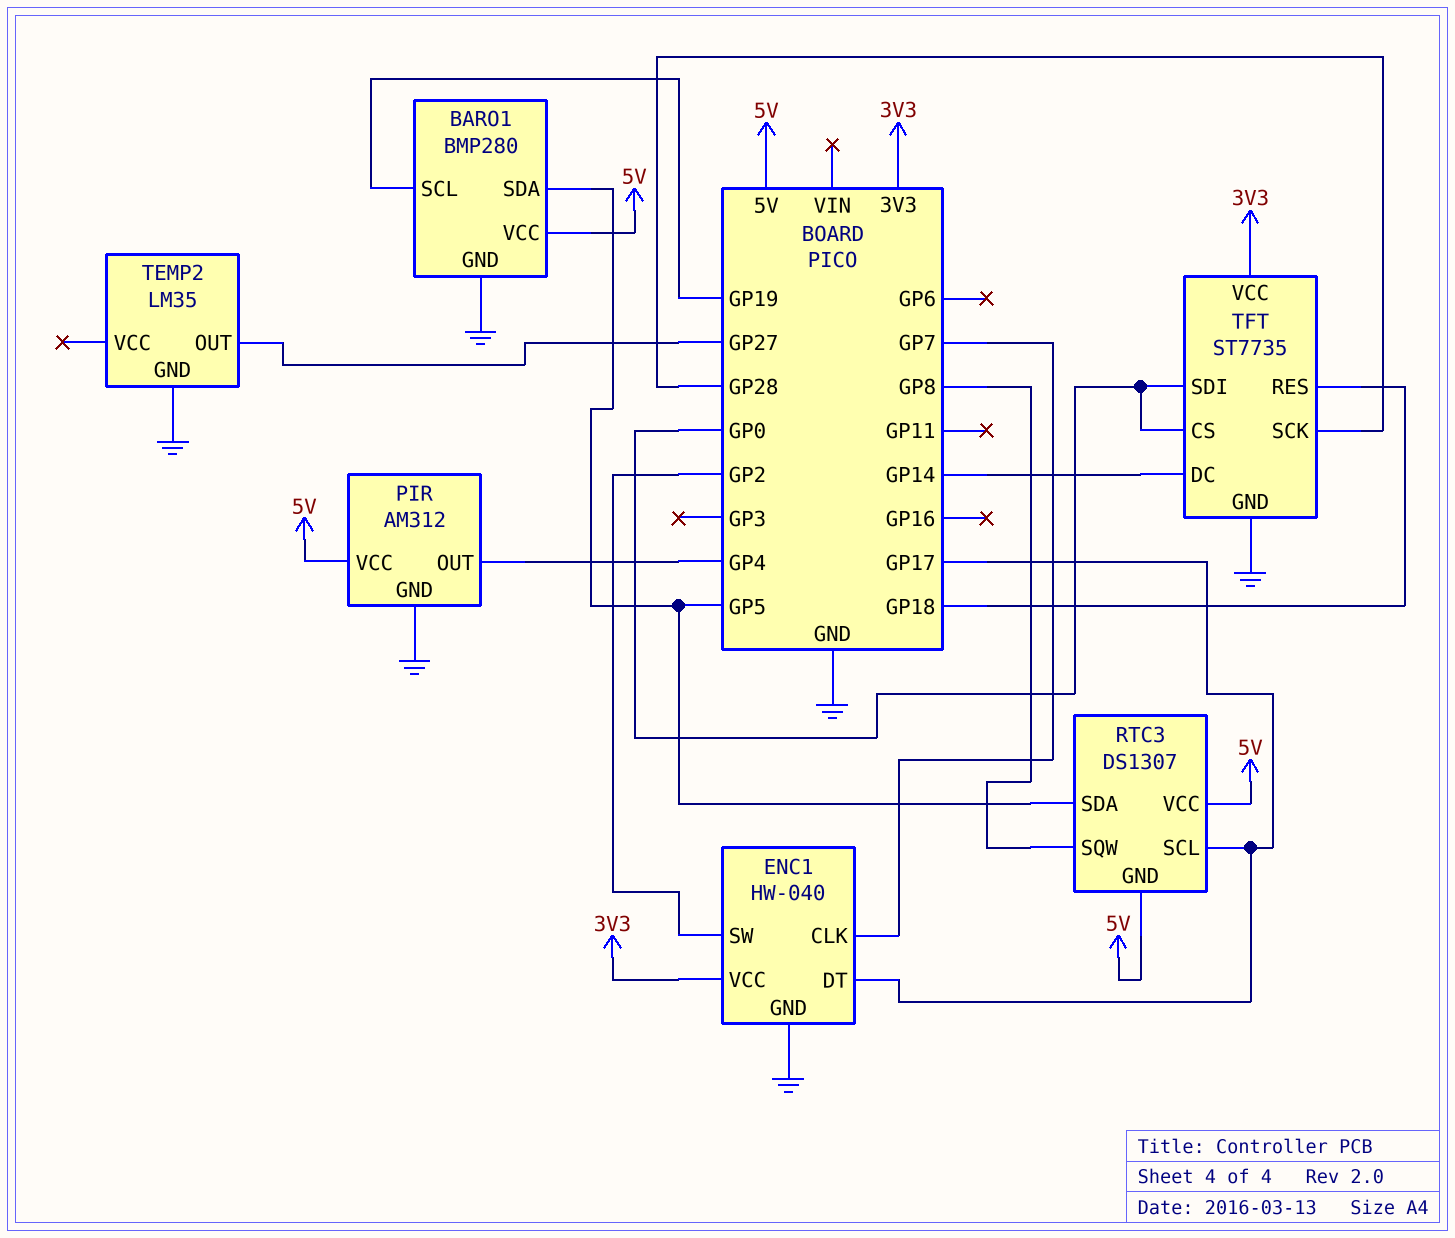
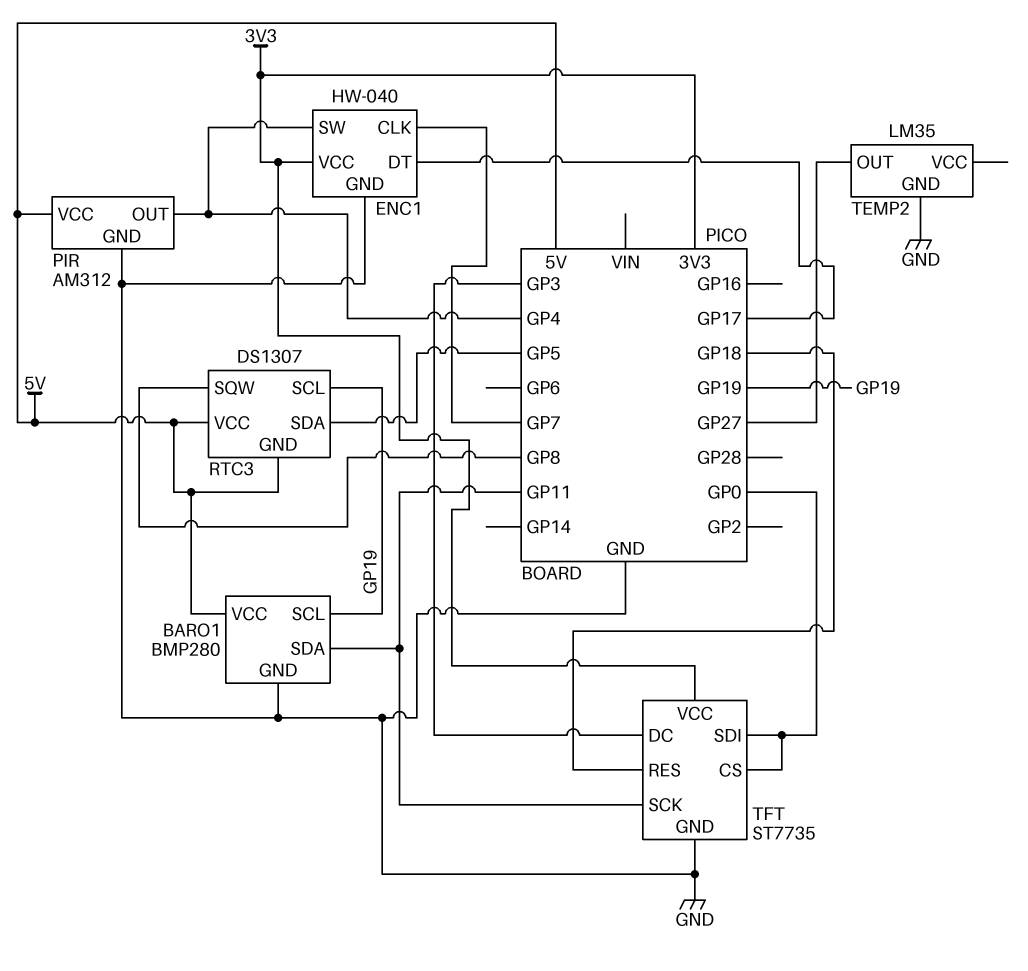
BARO1 pin SDA: GP5 -> GP11
ENC1 pin SW: GP2 -> GP4
RTC3 pin SCL: GP17 -> GP19
TFT pin DC: GP14 -> GP3
TFT pin SCK: GP28 -> GP11

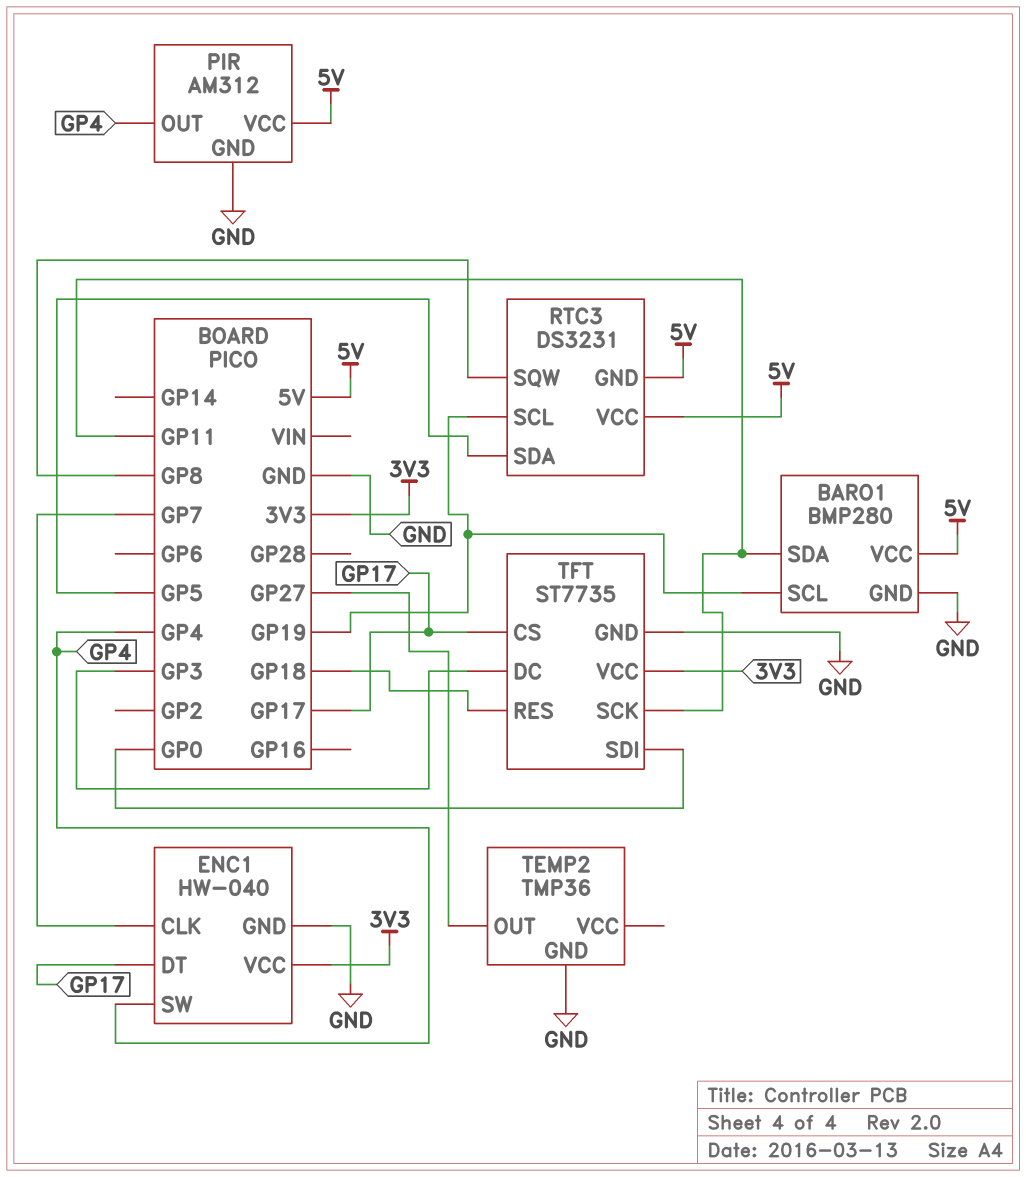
RTC3: DS1307 -> DS3231
TEMP2: LM35 -> TMP36
TFT pin CS: GP0 -> GP17

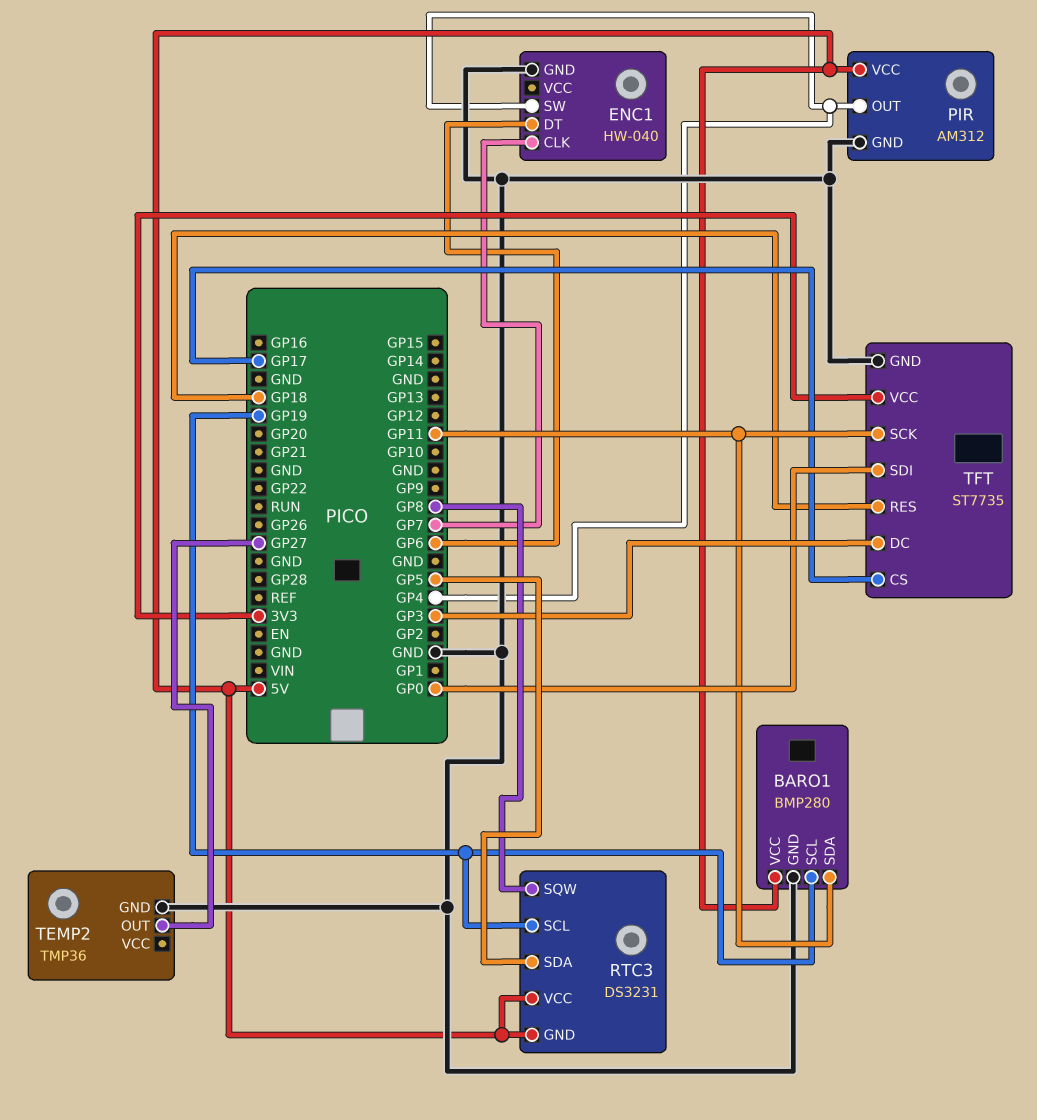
ENC1 pin DT: GP17 -> GP6
ENC1 pin VCC: 3V3 -> none

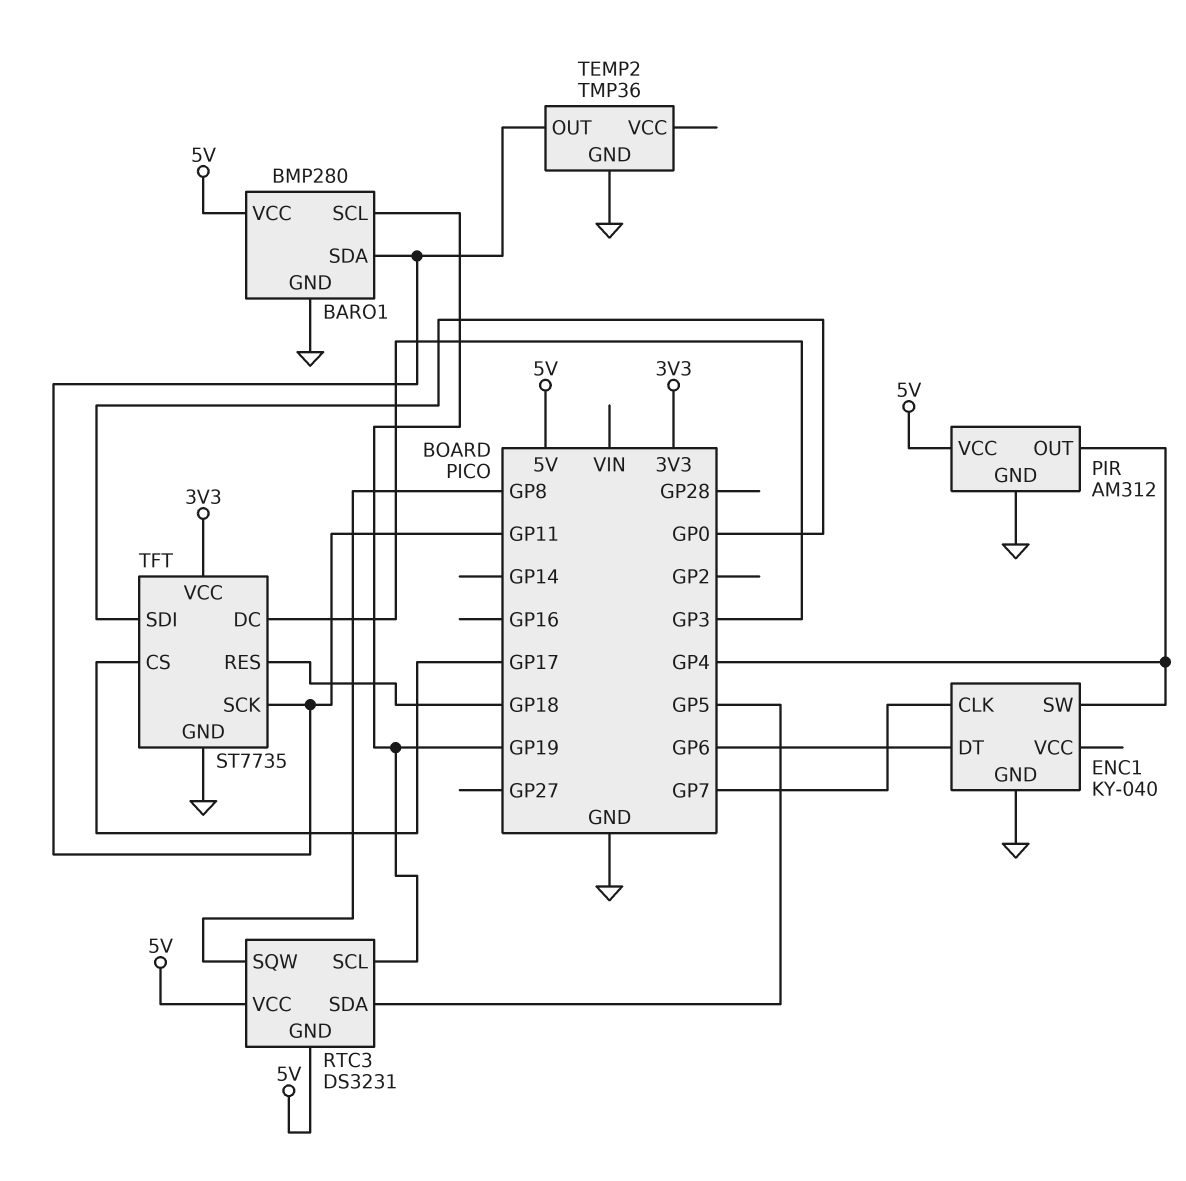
ENC1: HW-040 -> KY-040
TEMP2 pin OUT: GP27 -> GP11

